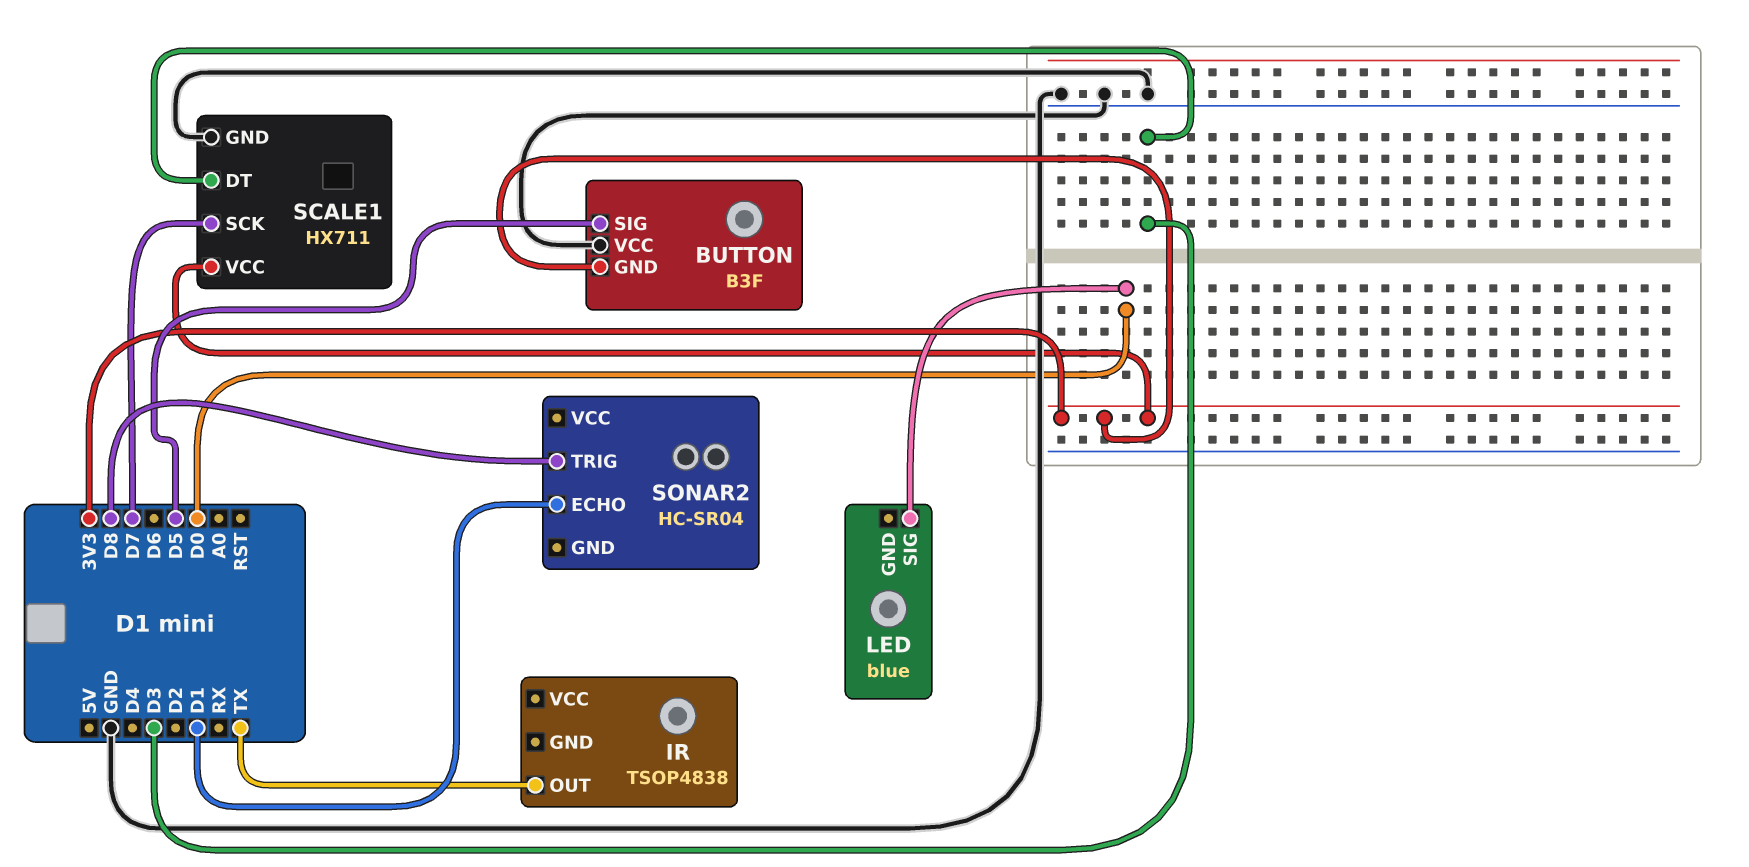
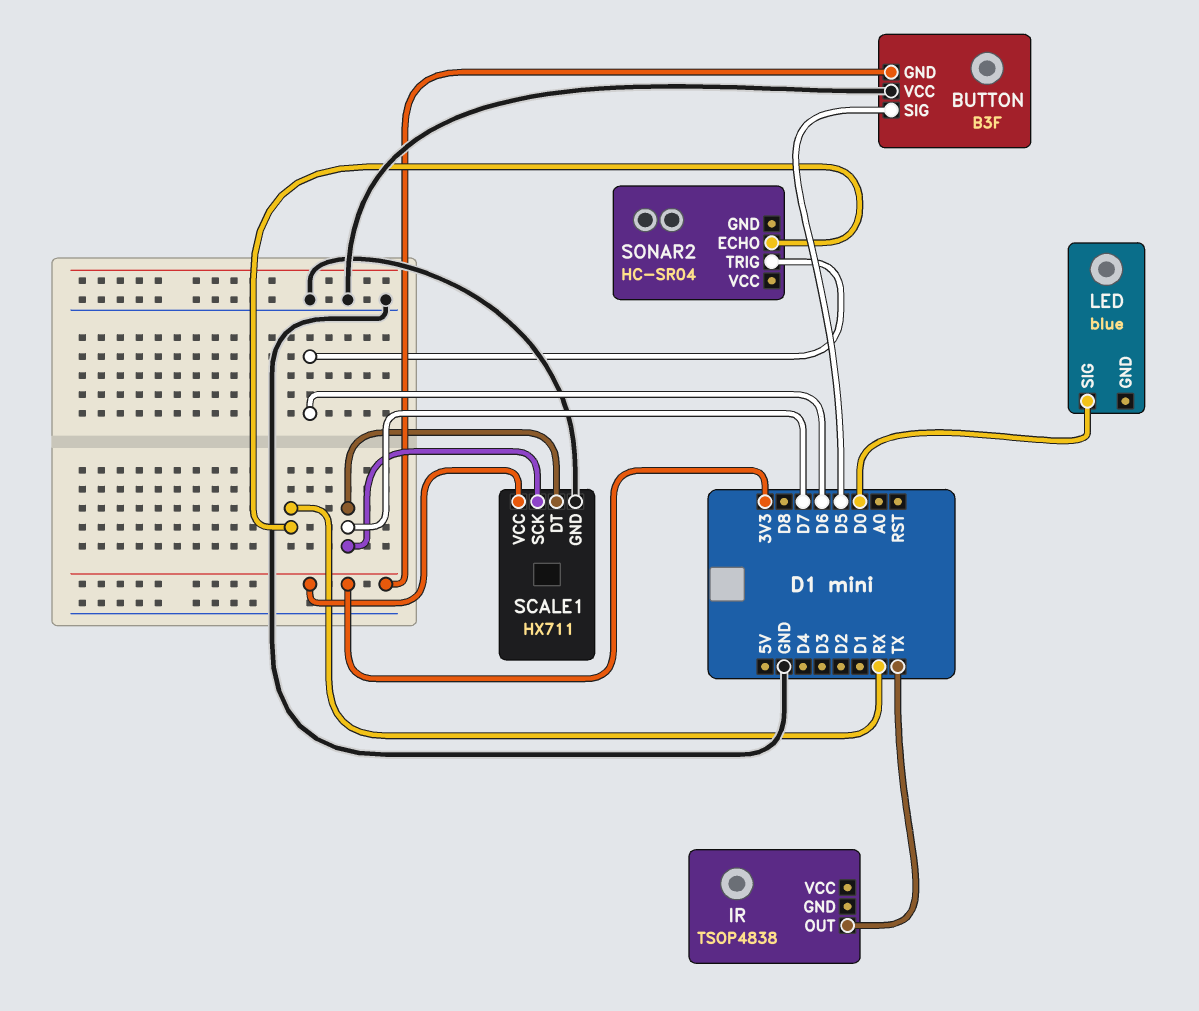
SCALE1 pin DT: D3 -> D7
SONAR2 pin ECHO: D1 -> RX
SONAR2 pin TRIG: D8 -> D6

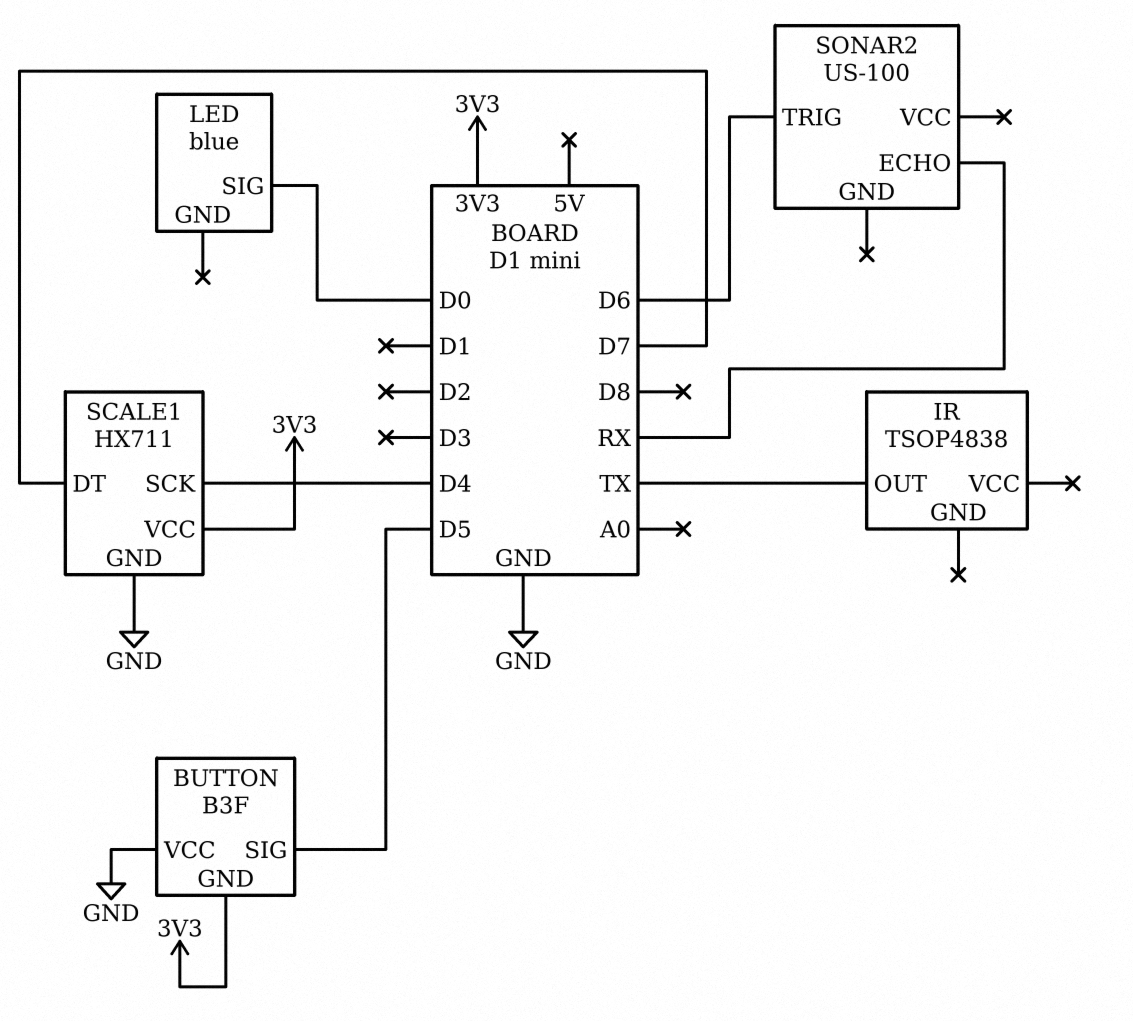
SCALE1 pin SCK: D7 -> D4
SONAR2: HC-SR04 -> US-100

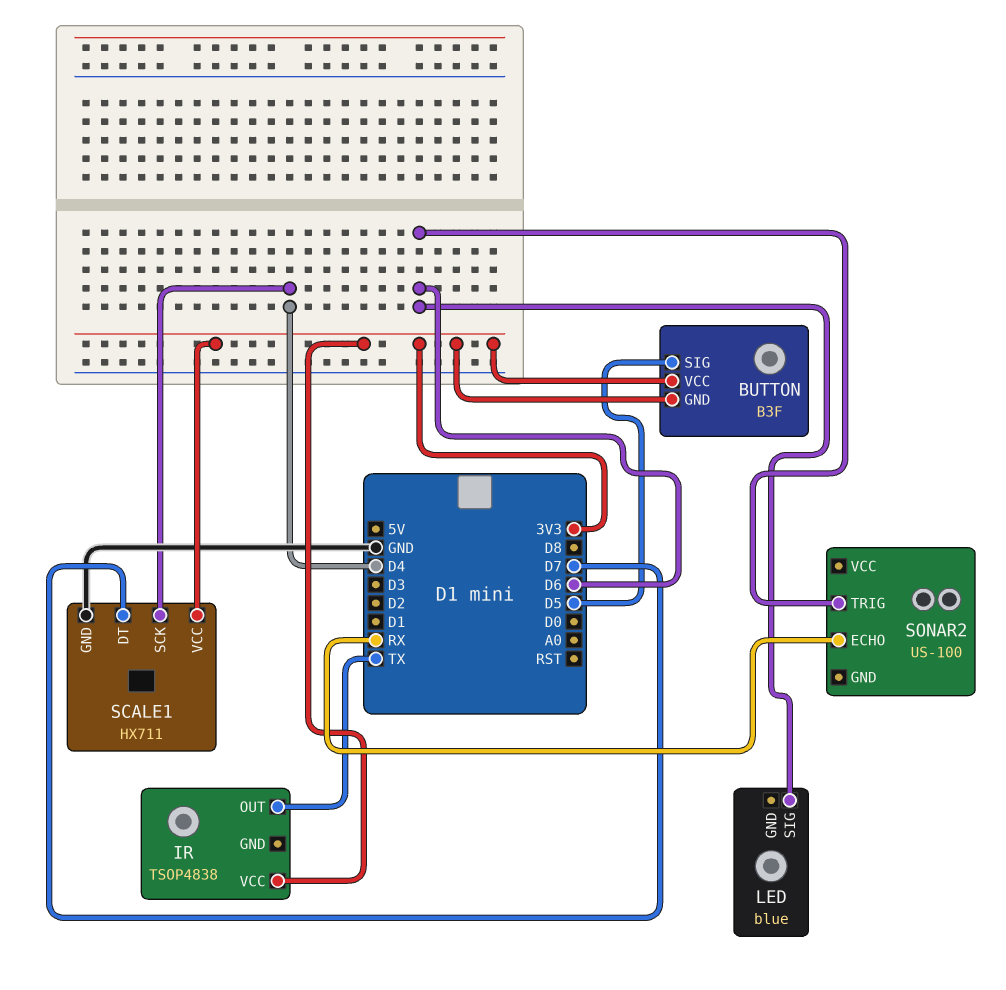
BUTTON pin VCC: GND -> 3V3
IR pin VCC: none -> 3V3
LED pin SIG: D0 -> D6

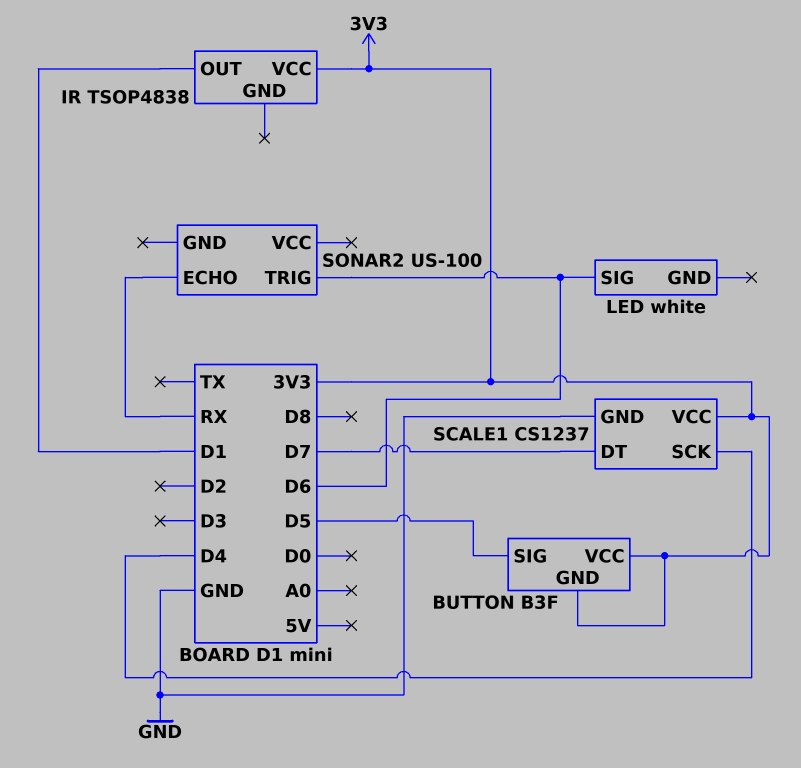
IR pin OUT: TX -> D1
LED: blue -> white
SCALE1: HX711 -> CS1237

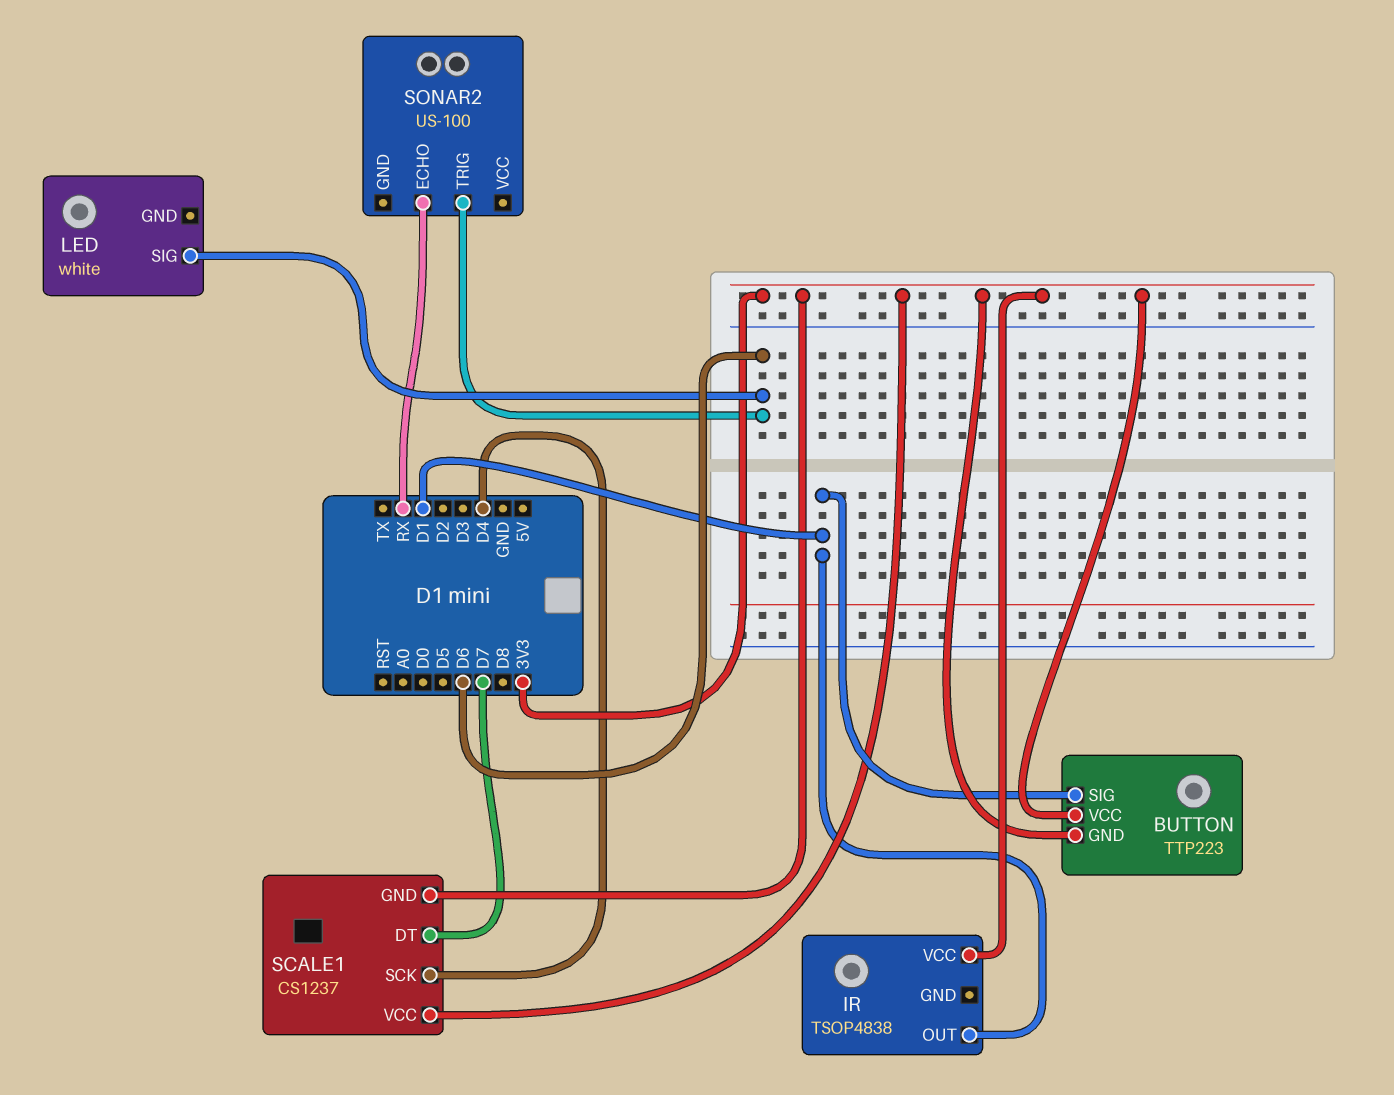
BUTTON: B3F -> TTP223
BUTTON pin SIG: D5 -> D1
SCALE1 pin GND: GND -> 3V3

